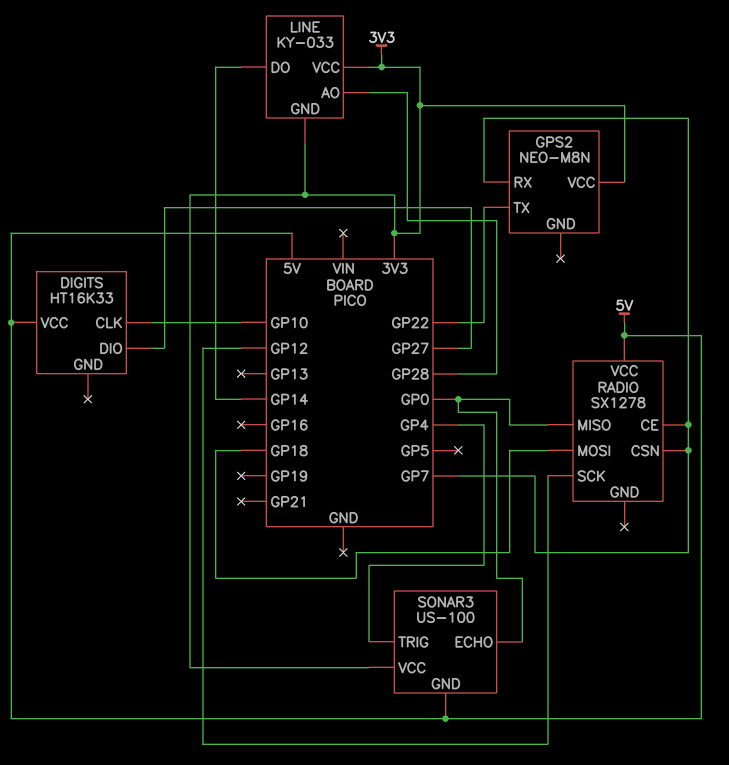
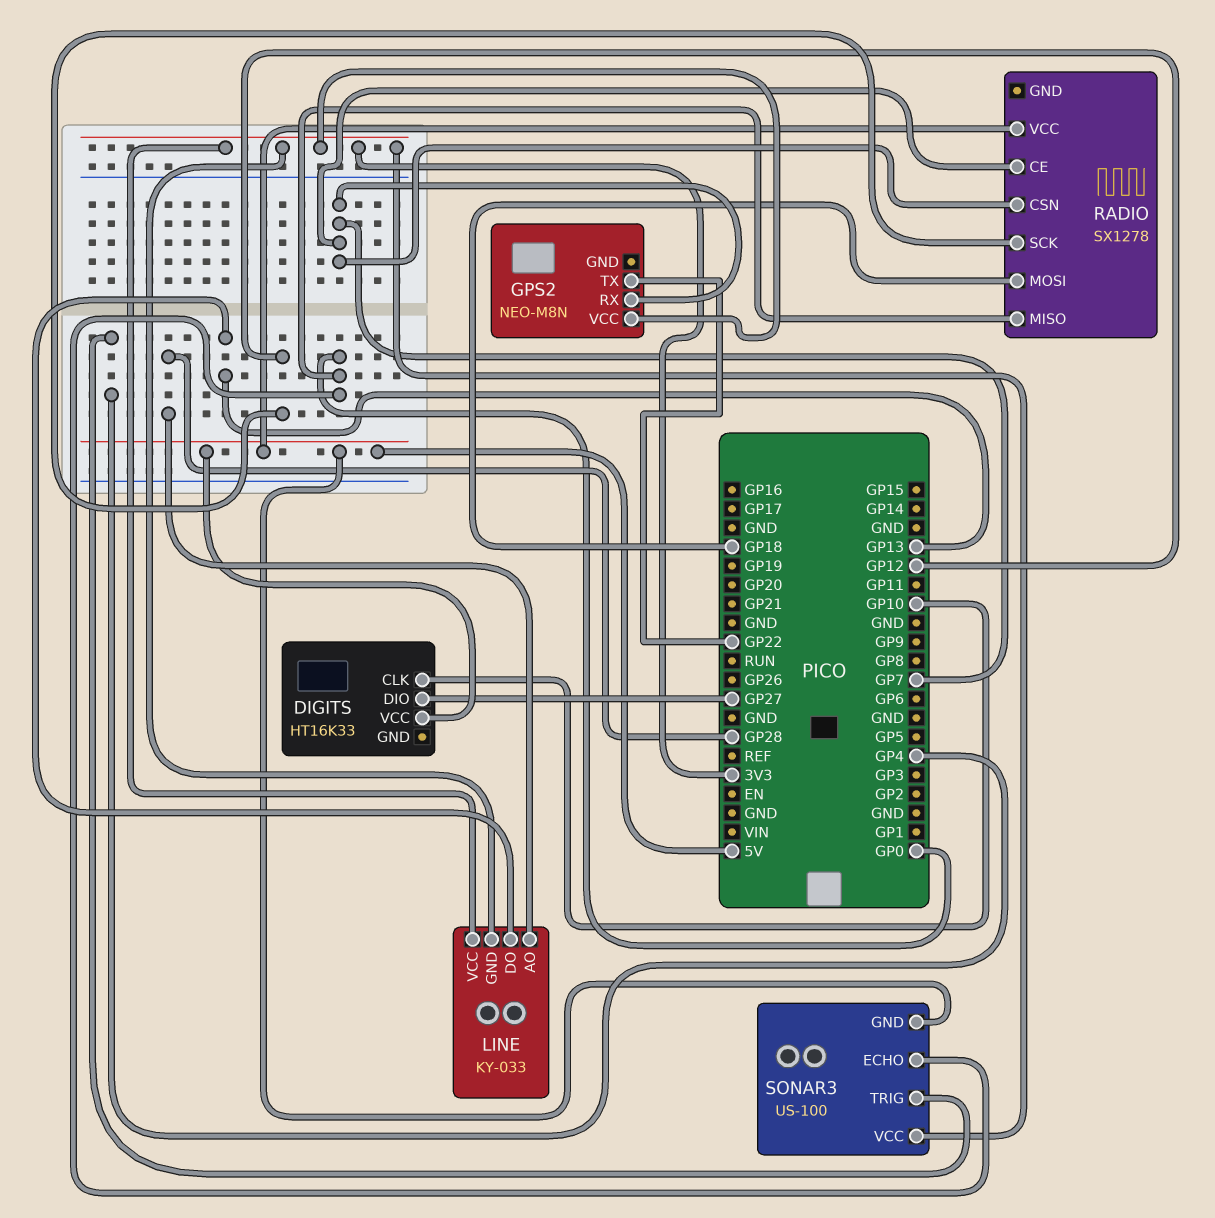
LINE pin DO: GP14 -> GP13

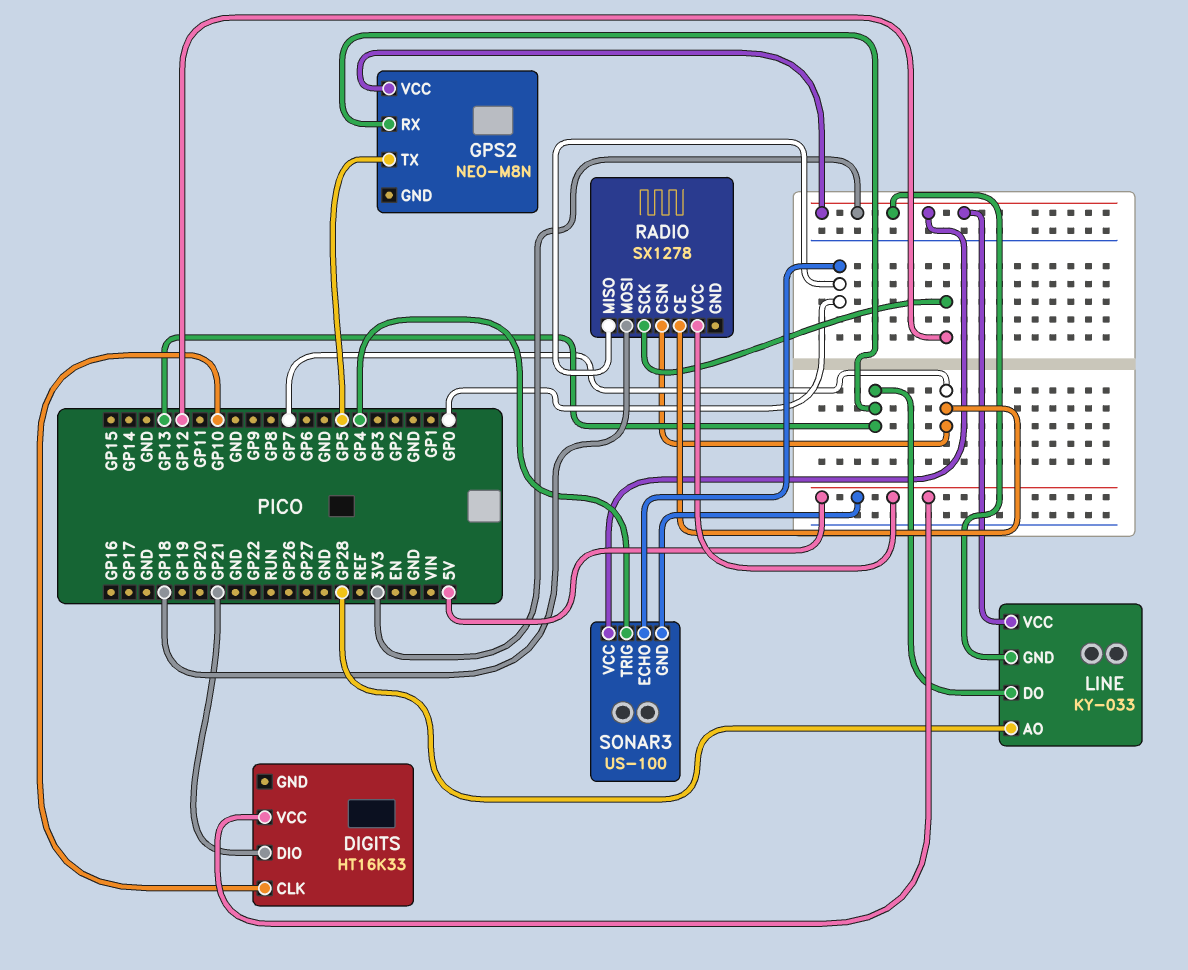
DIGITS pin DIO: GP27 -> GP21
GPS2 pin RX: GP7 -> GP13
GPS2 pin TX: GP22 -> GP5

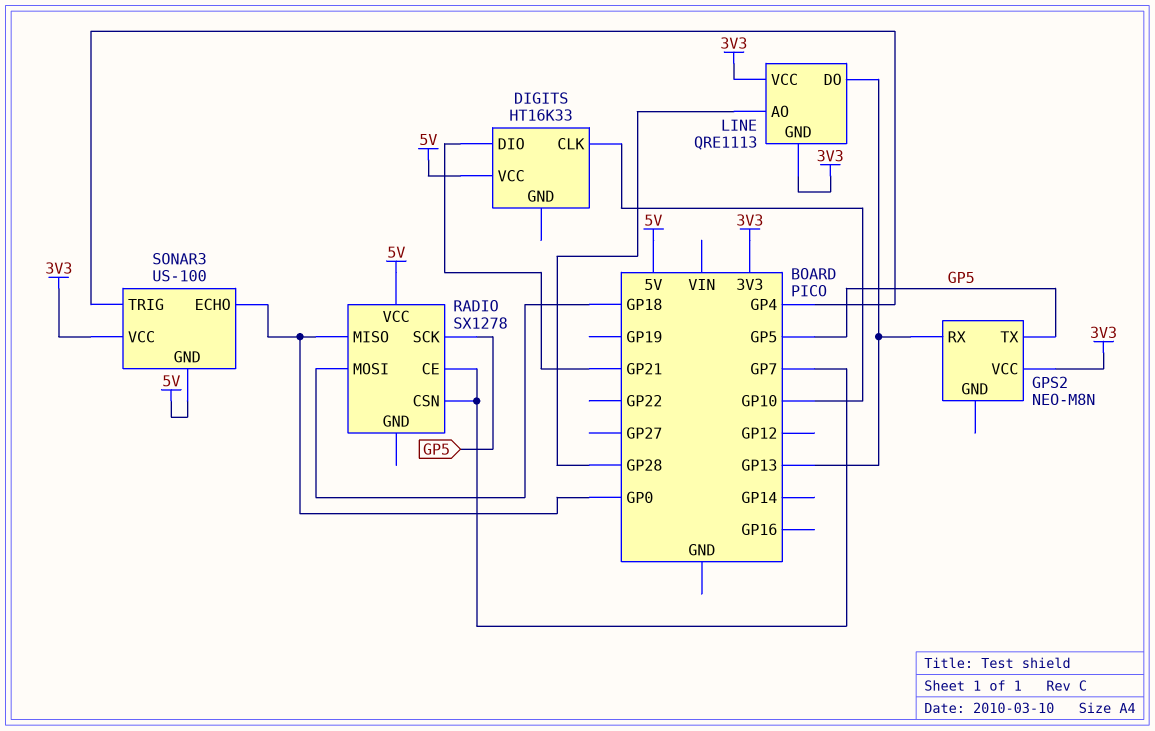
LINE: KY-033 -> QRE1113
RADIO pin SCK: GP12 -> GP5

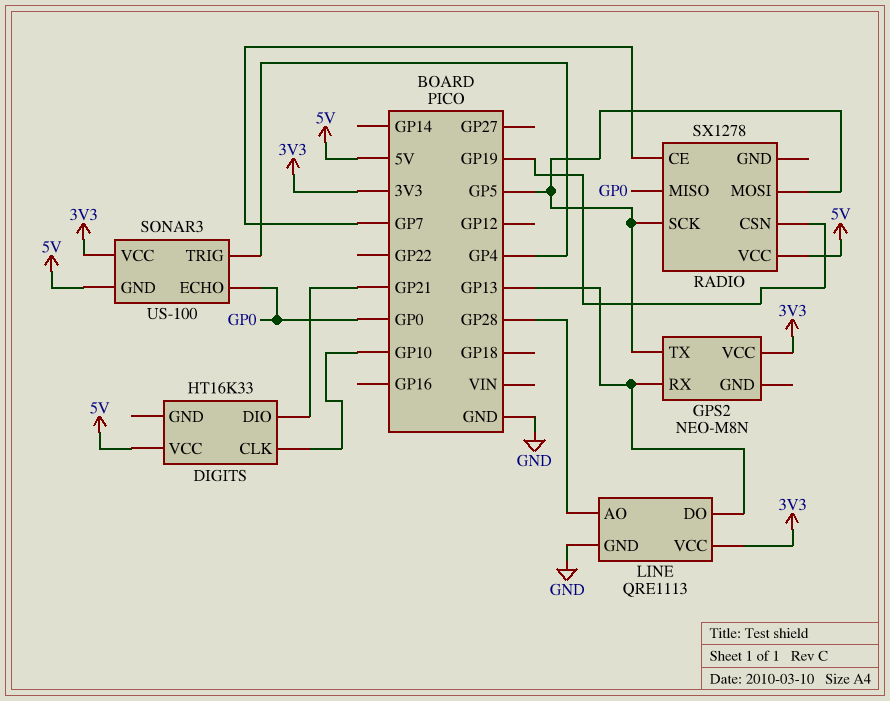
LINE pin GND: 3V3 -> GND
RADIO pin CSN: GP7 -> GP19
RADIO pin MOSI: GP18 -> GP5

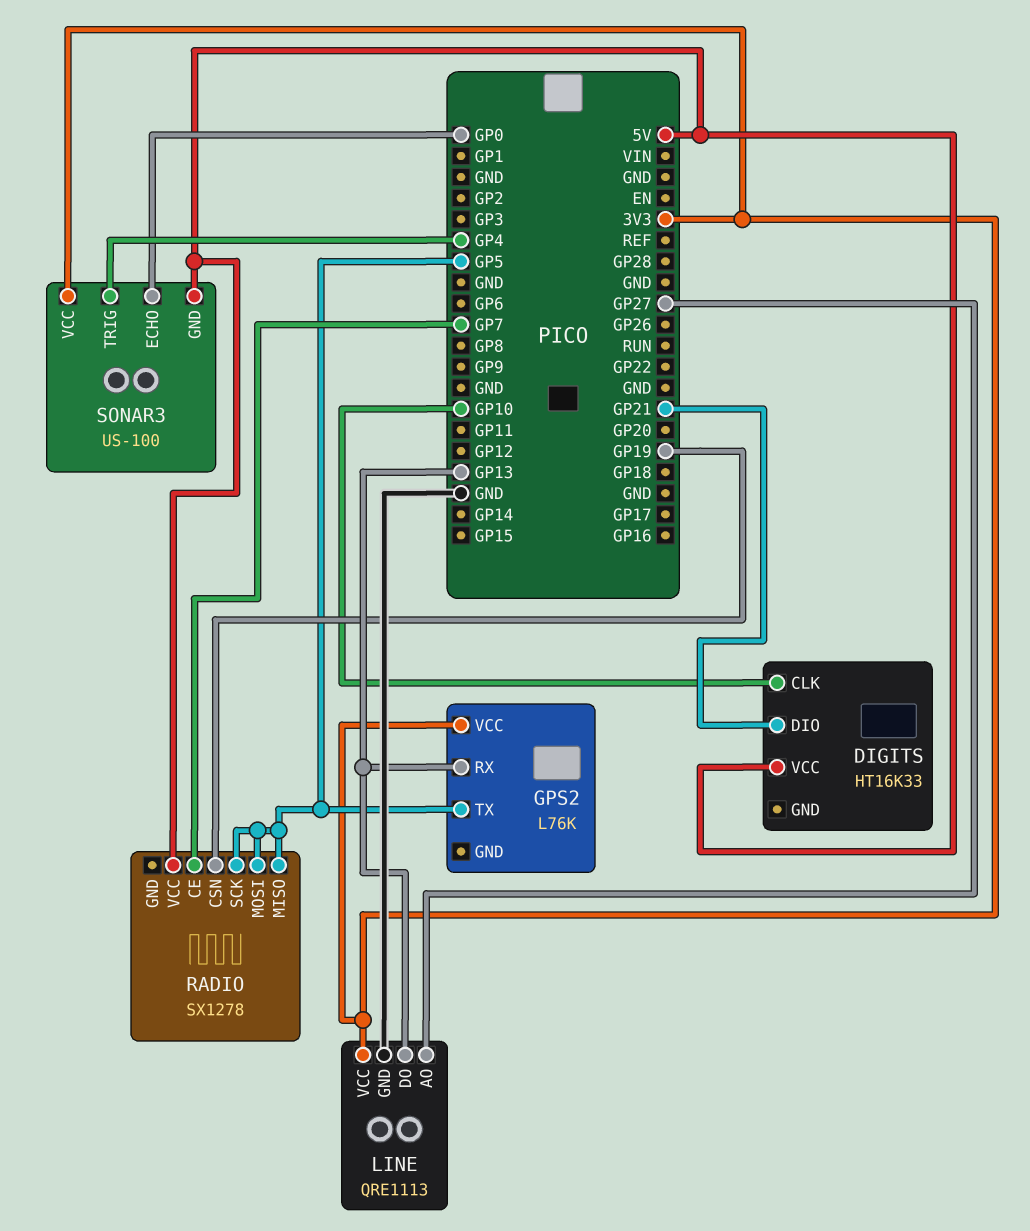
GPS2: NEO-M8N -> L76K
LINE pin AO: GP28 -> GP27
RADIO pin MISO: GP0 -> GP5

